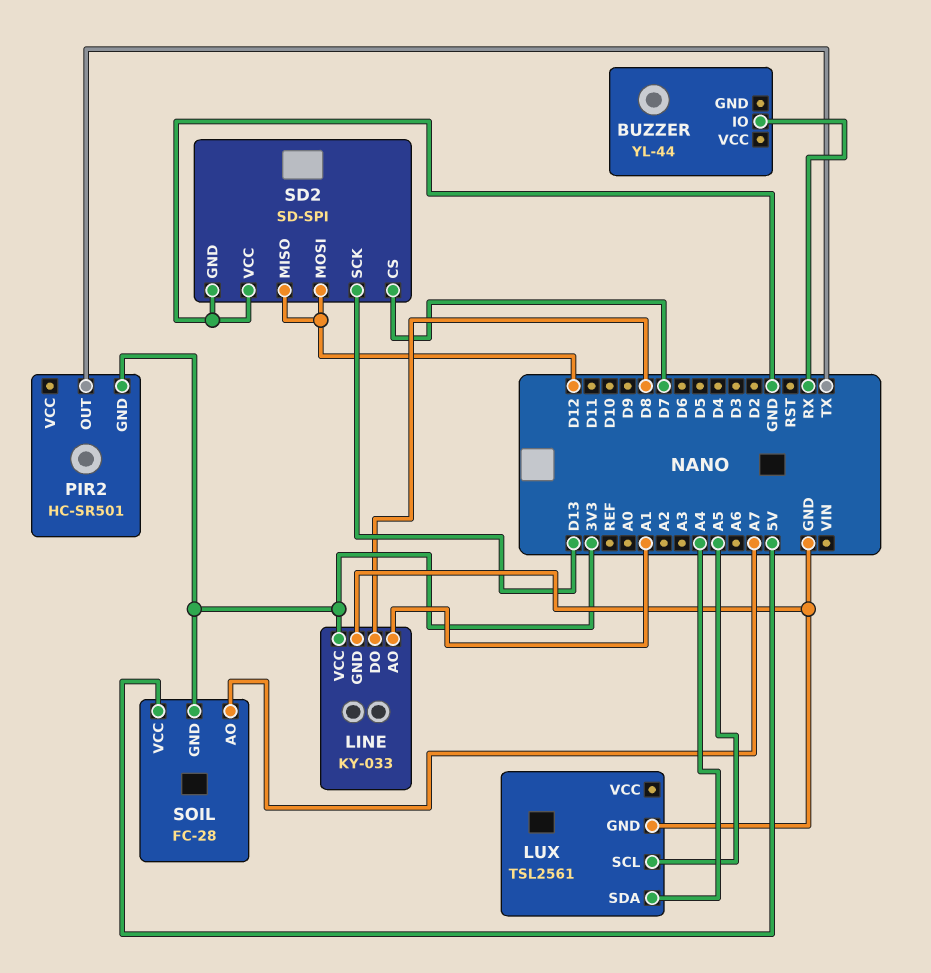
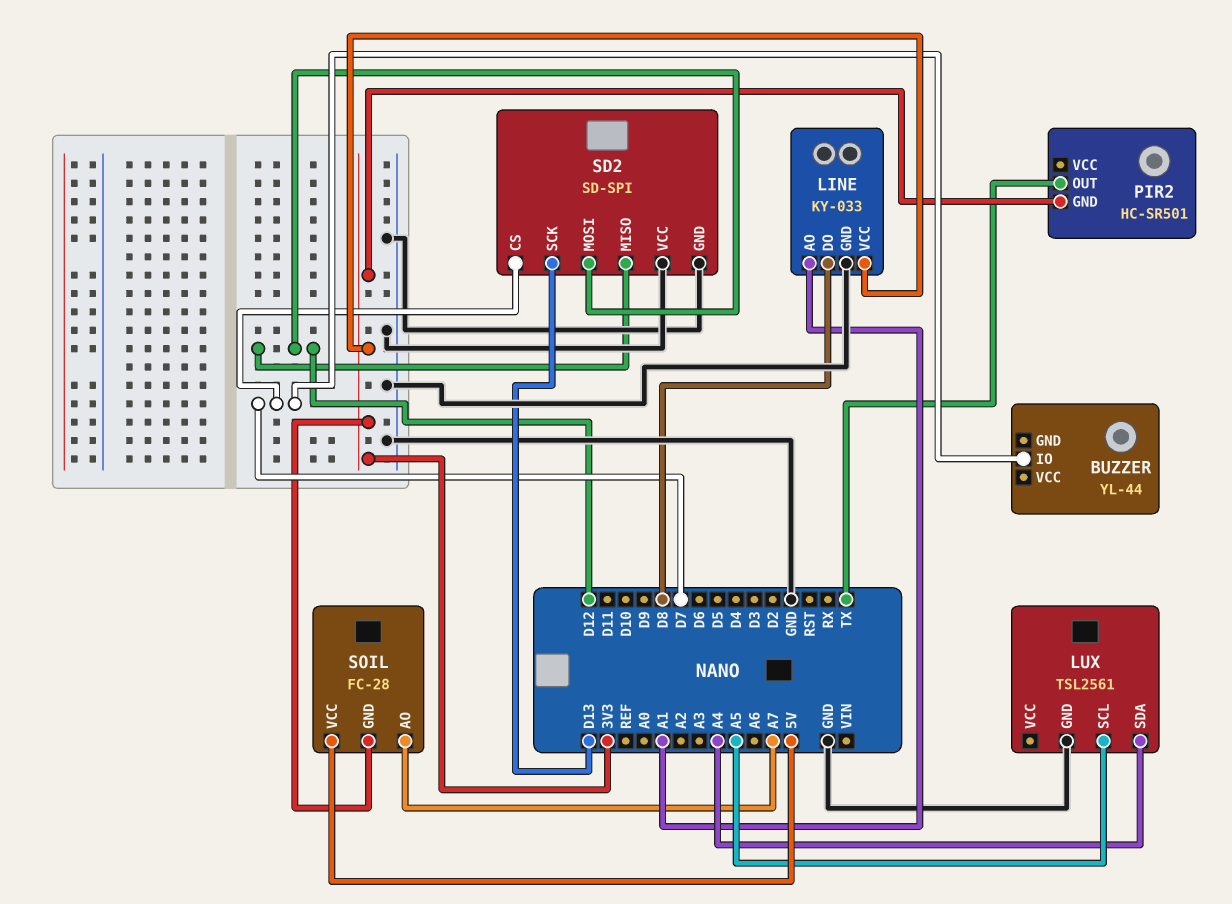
BUZZER pin IO: RX -> D7

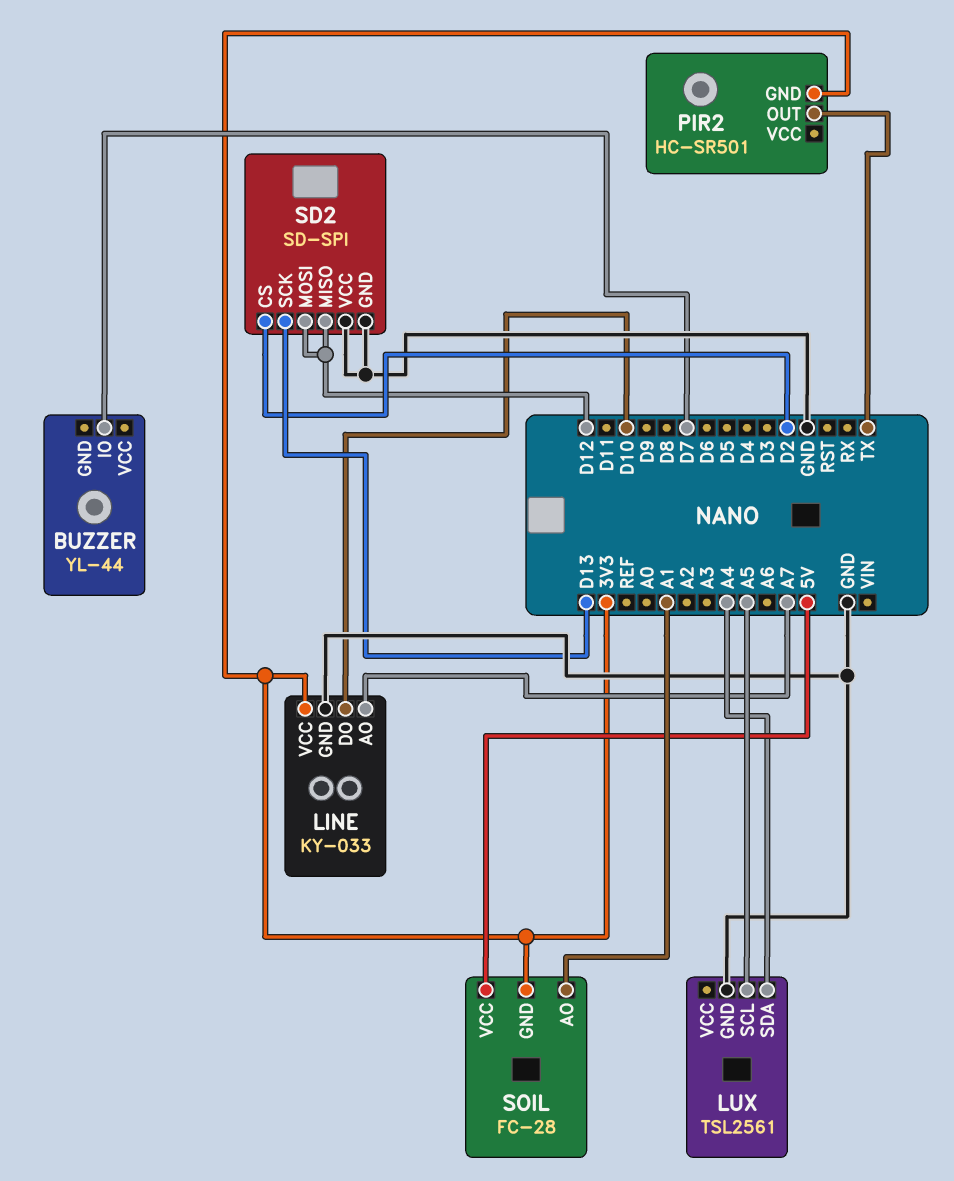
LINE pin AO: A1 -> A7
LINE pin DO: D8 -> D10
SD2 pin CS: D7 -> D2
SOIL pin AO: A7 -> A1

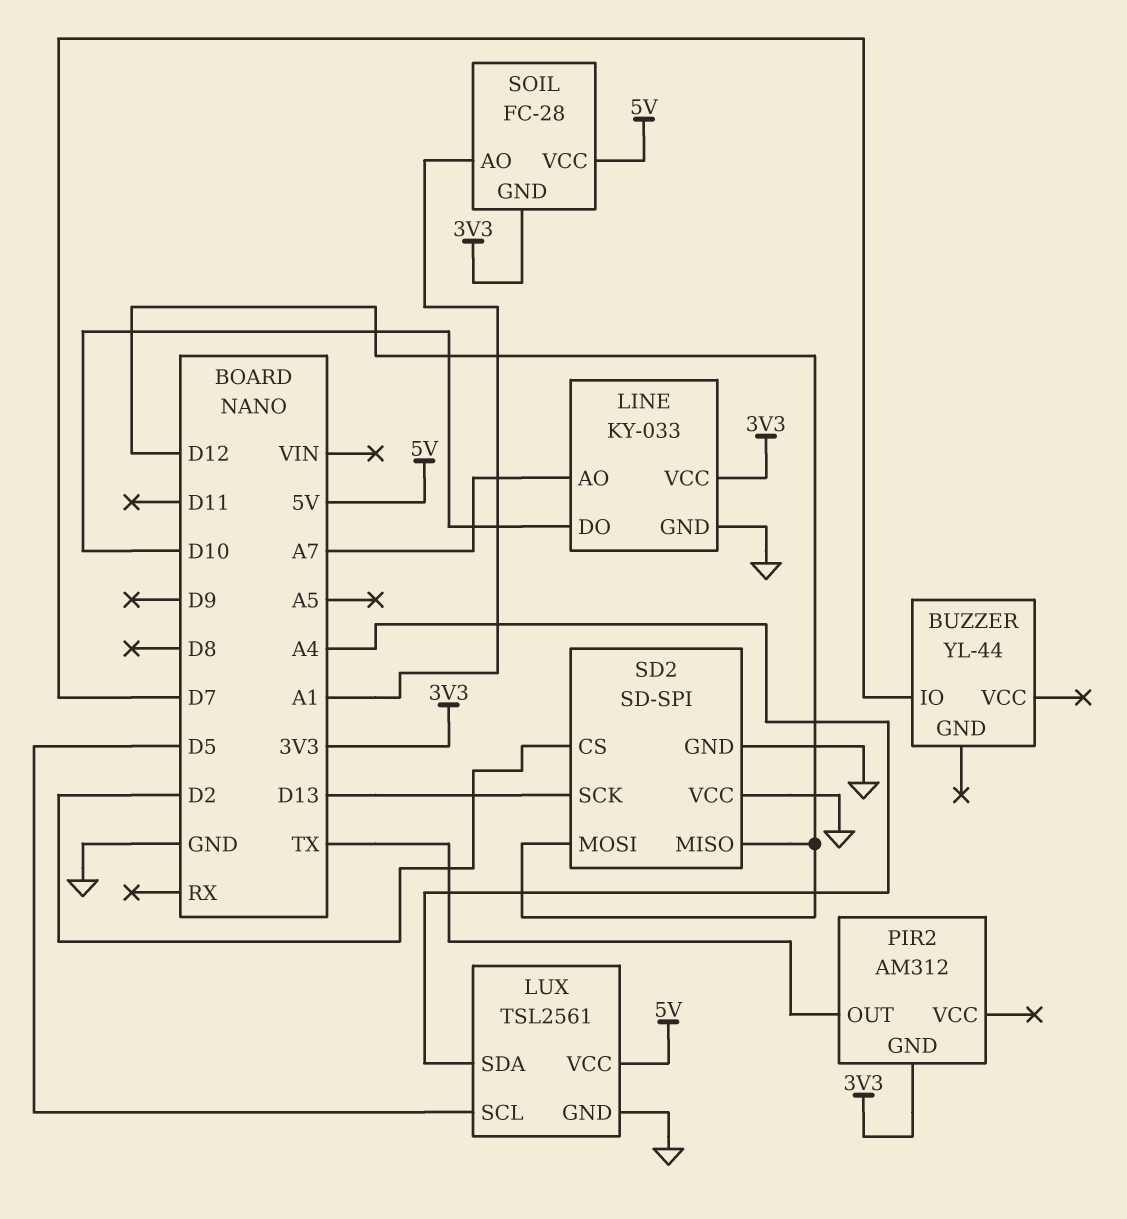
LUX pin SCL: A5 -> D5
LUX pin VCC: none -> 5V
PIR2: HC-SR501 -> AM312

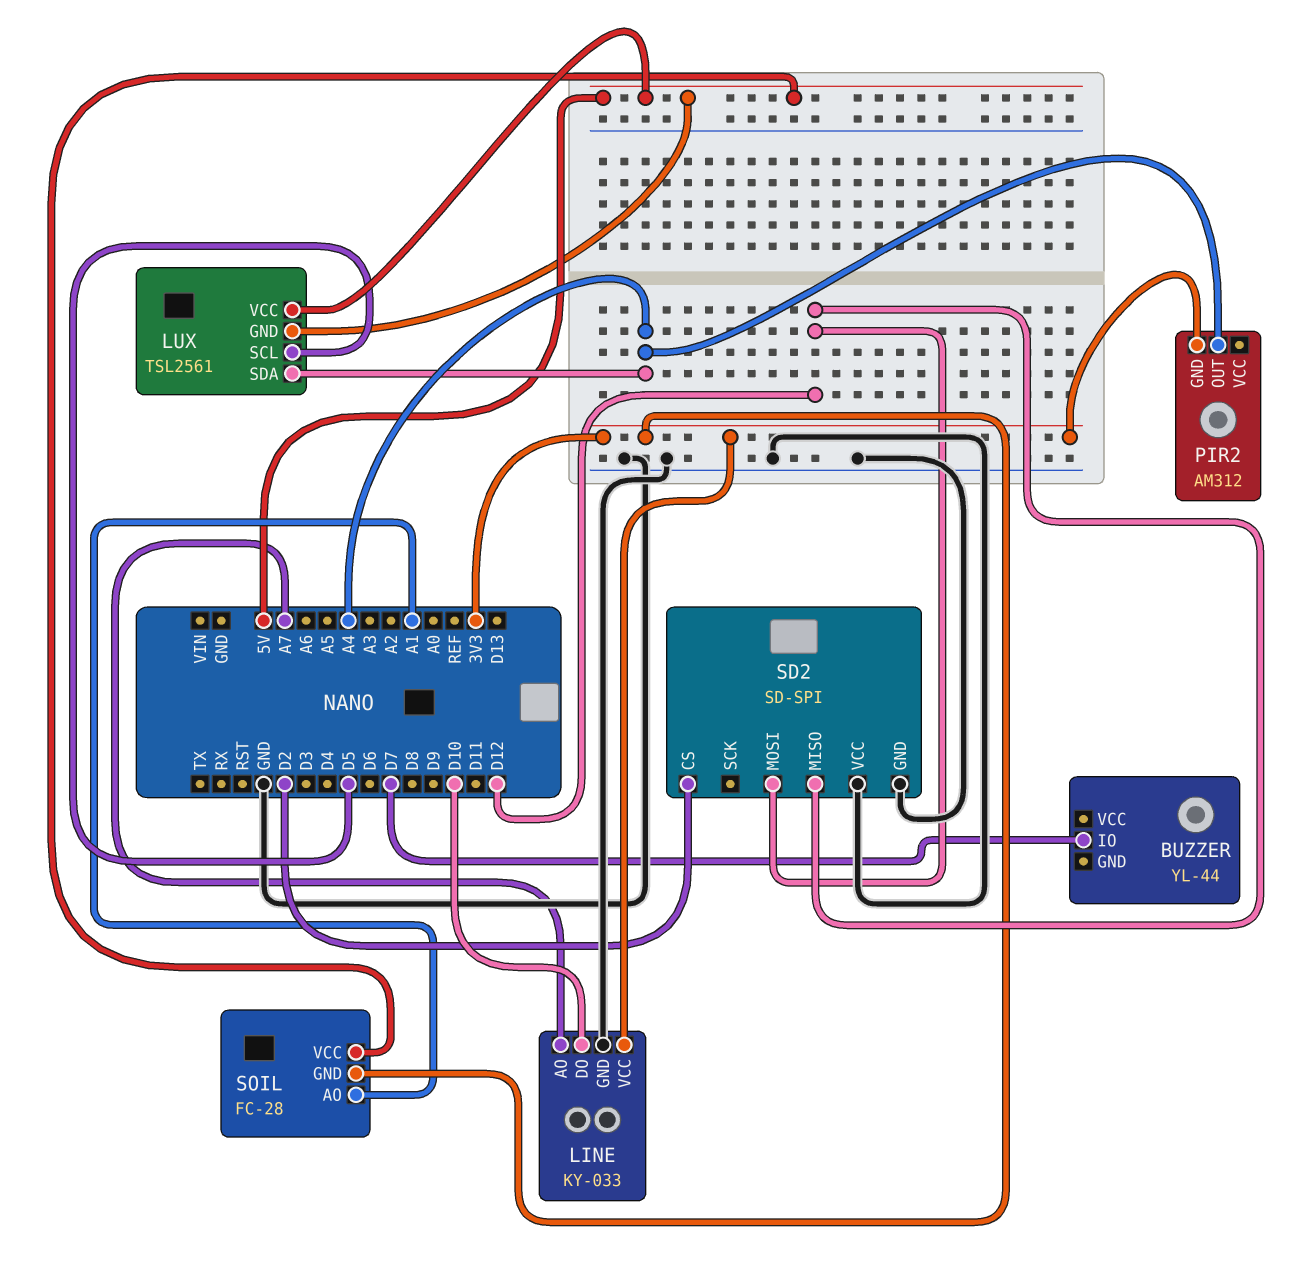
LUX pin GND: GND -> 5V
PIR2 pin OUT: TX -> A4
SD2 pin SCK: D13 -> none

